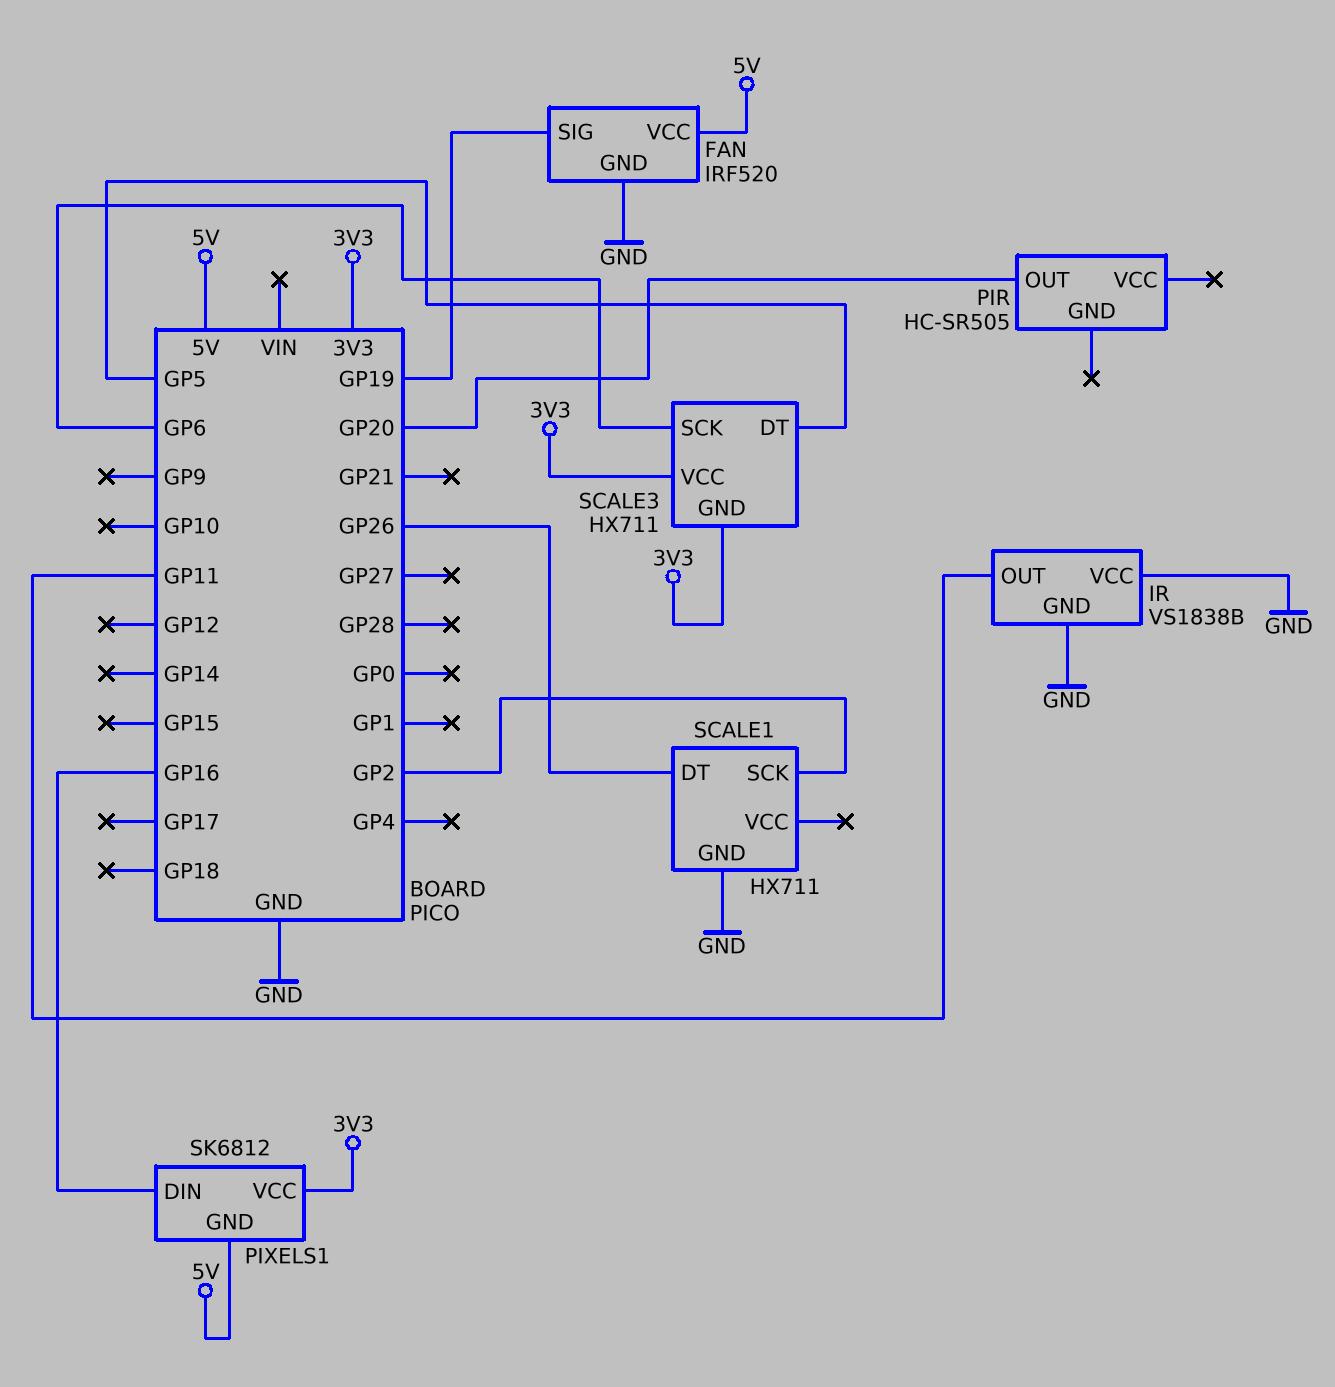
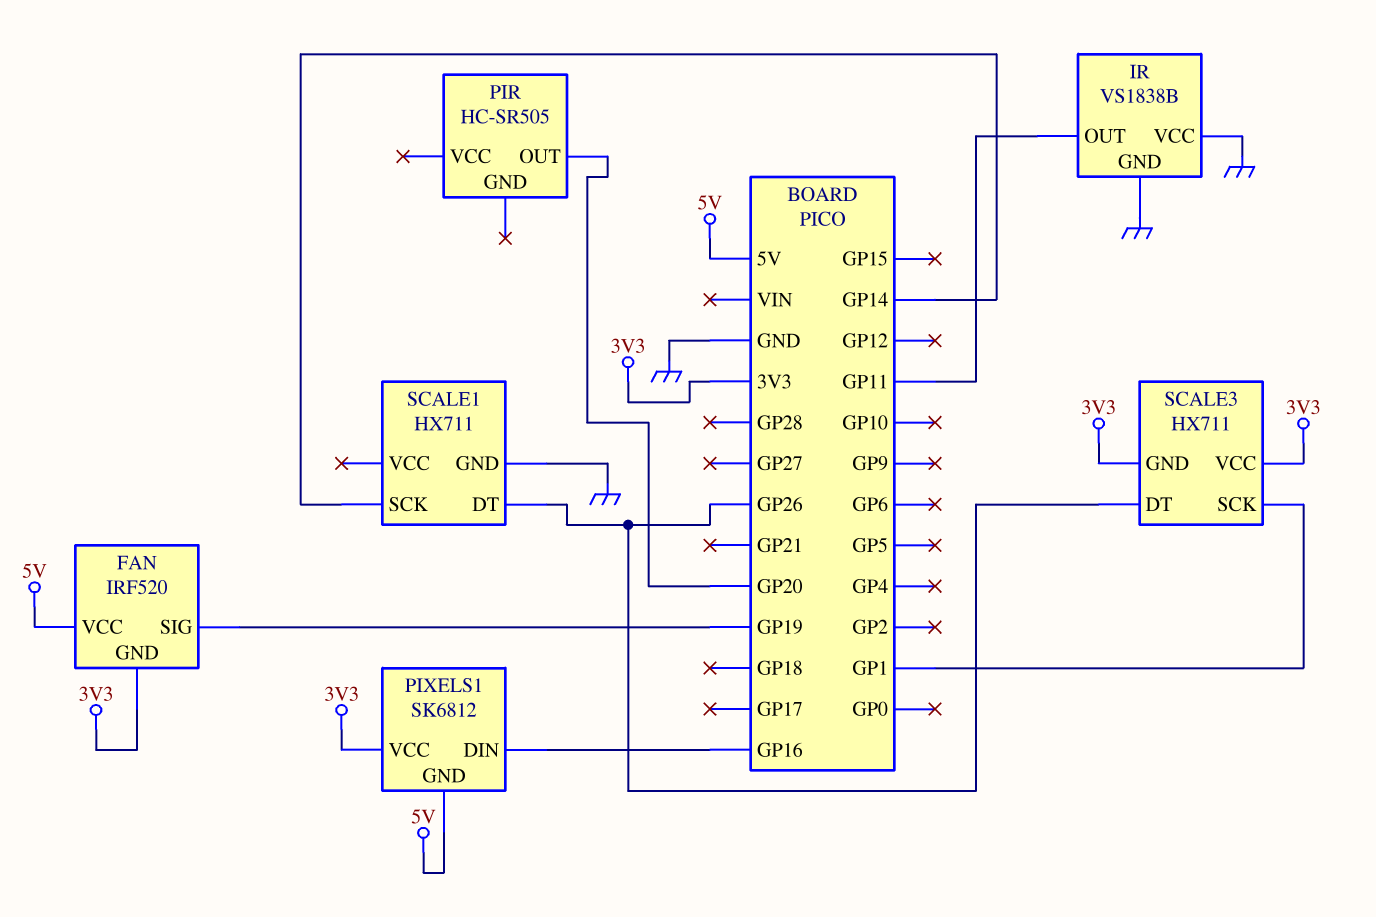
FAN pin GND: GND -> 3V3
SCALE1 pin SCK: GP2 -> GP14
SCALE3 pin DT: GP5 -> GP26
SCALE3 pin SCK: GP6 -> GP1

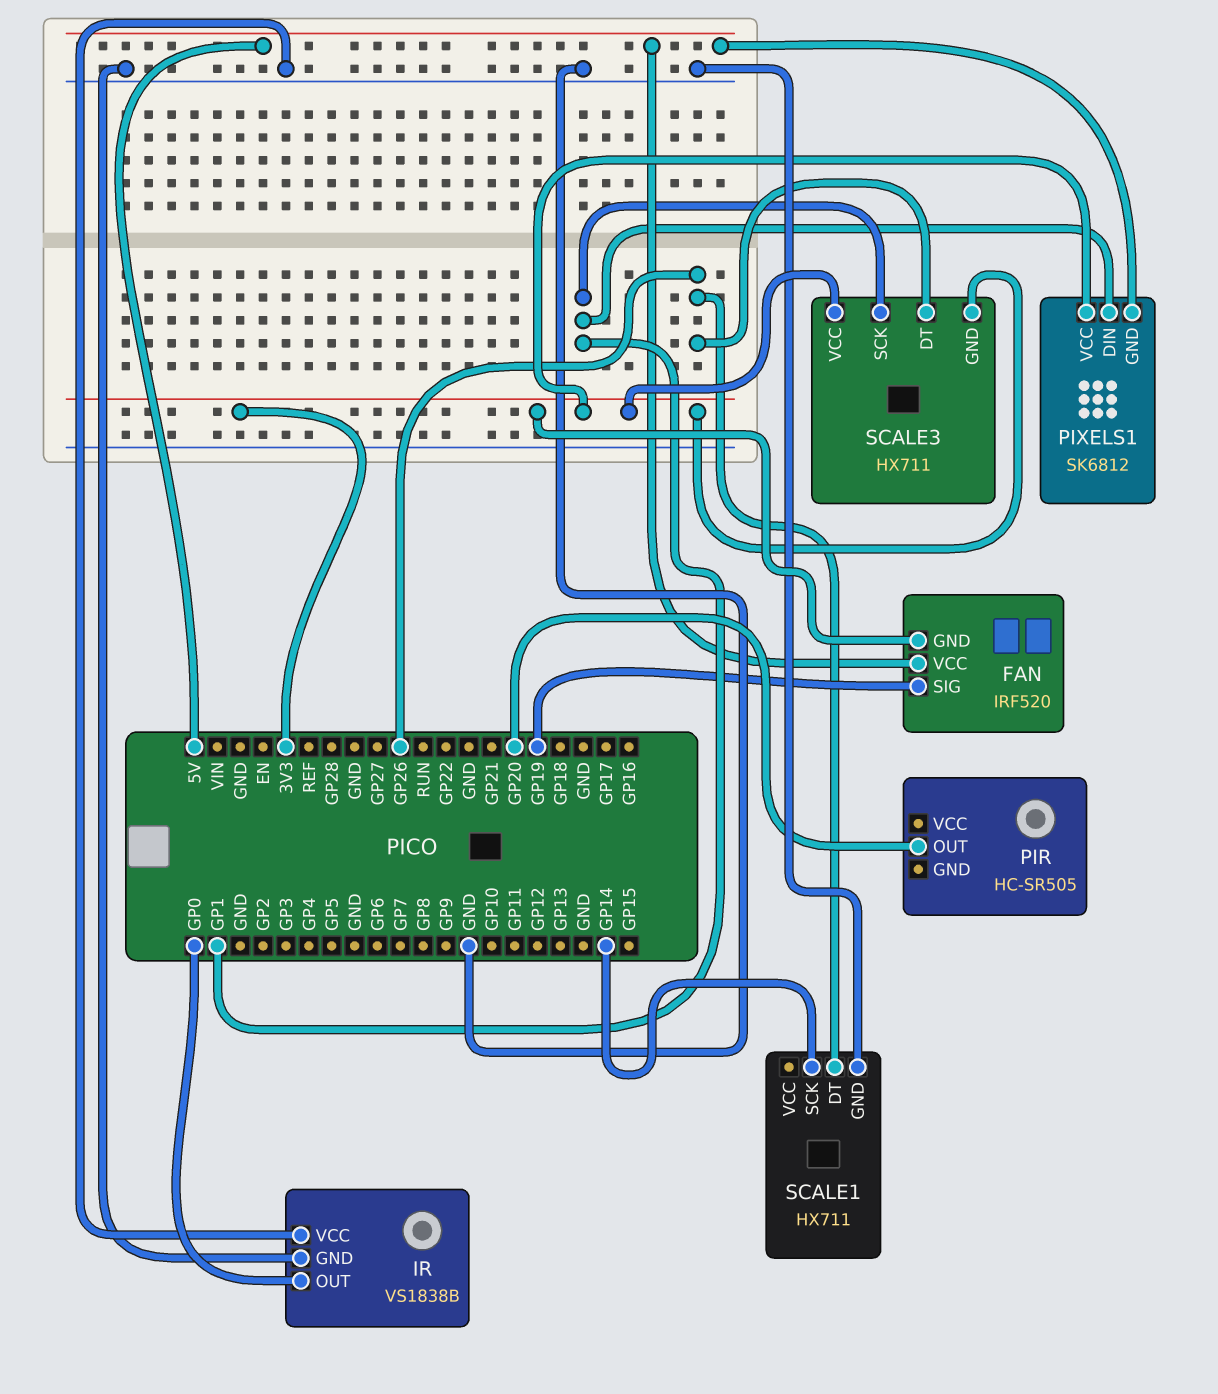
IR pin OUT: GP11 -> GP0
PIXELS1 pin DIN: GP16 -> GP1

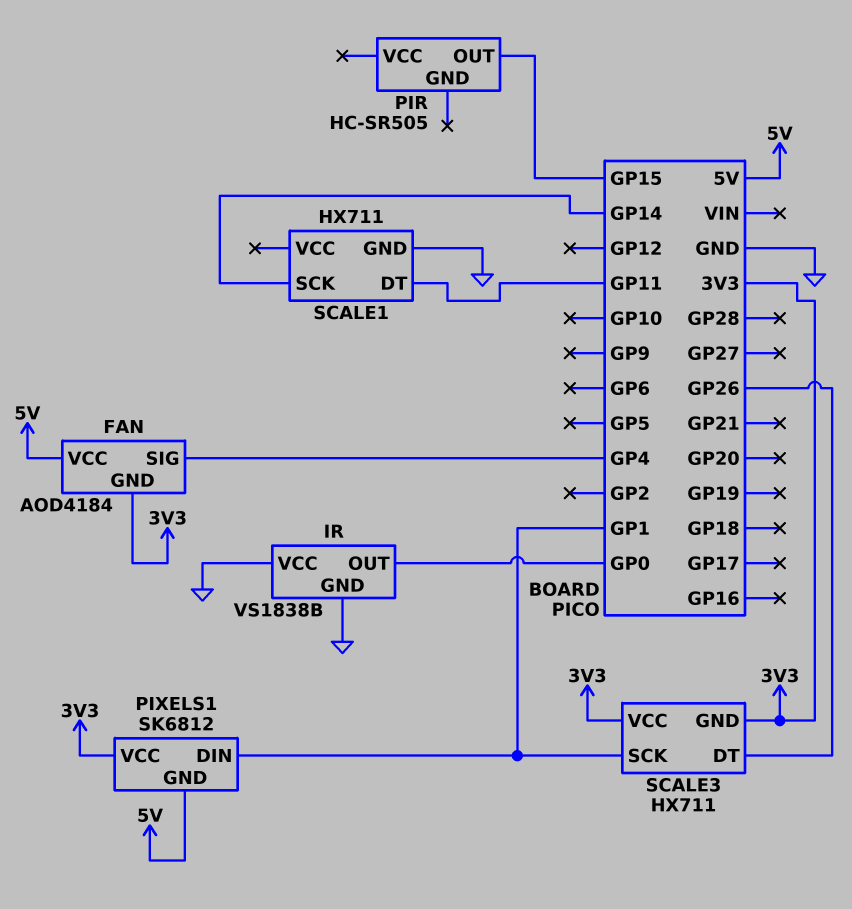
FAN: IRF520 -> AOD4184
FAN pin SIG: GP19 -> GP4
PIR pin OUT: GP20 -> GP15
SCALE1 pin DT: GP26 -> GP11

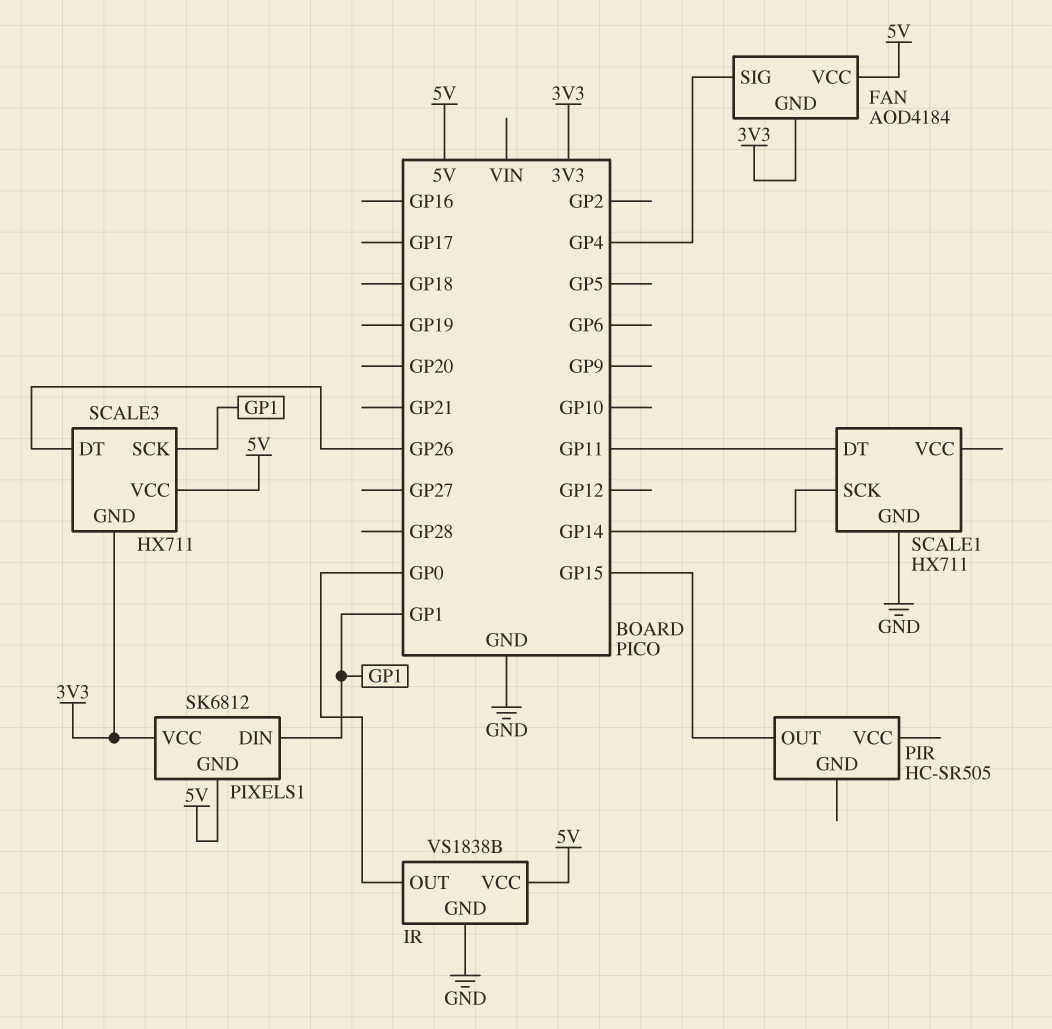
IR pin VCC: GND -> 5V
SCALE3 pin VCC: 3V3 -> 5V

